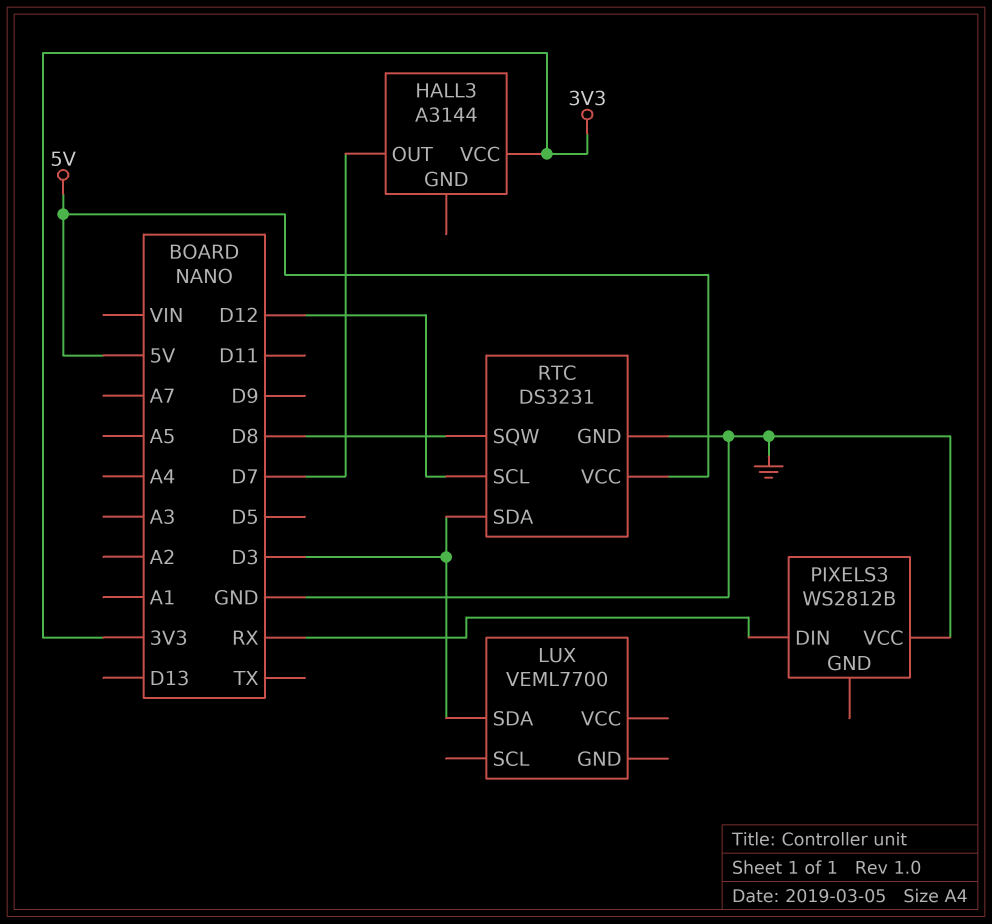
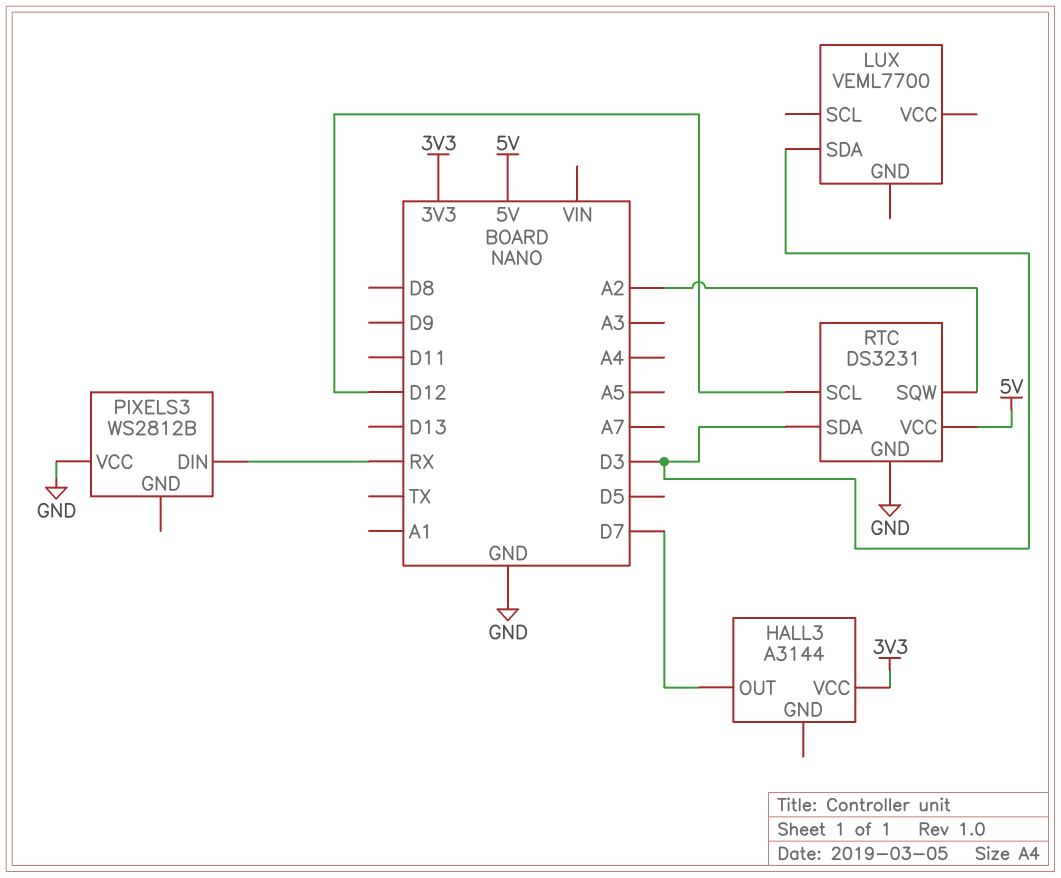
RTC pin SQW: D8 -> A2

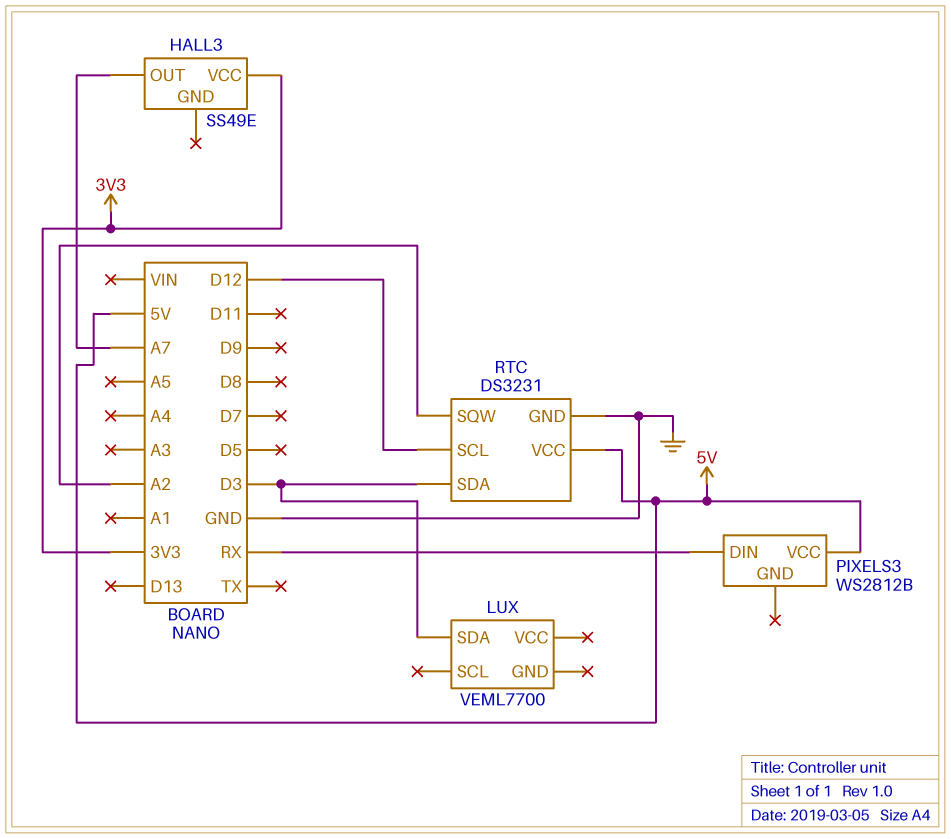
HALL3: A3144 -> SS49E
HALL3 pin OUT: D7 -> A7
PIXELS3 pin VCC: GND -> 5V

